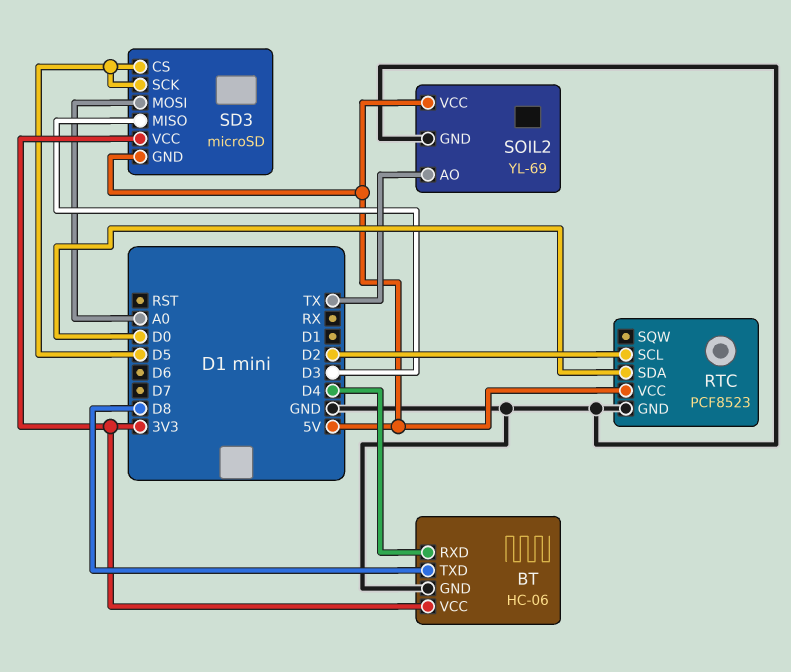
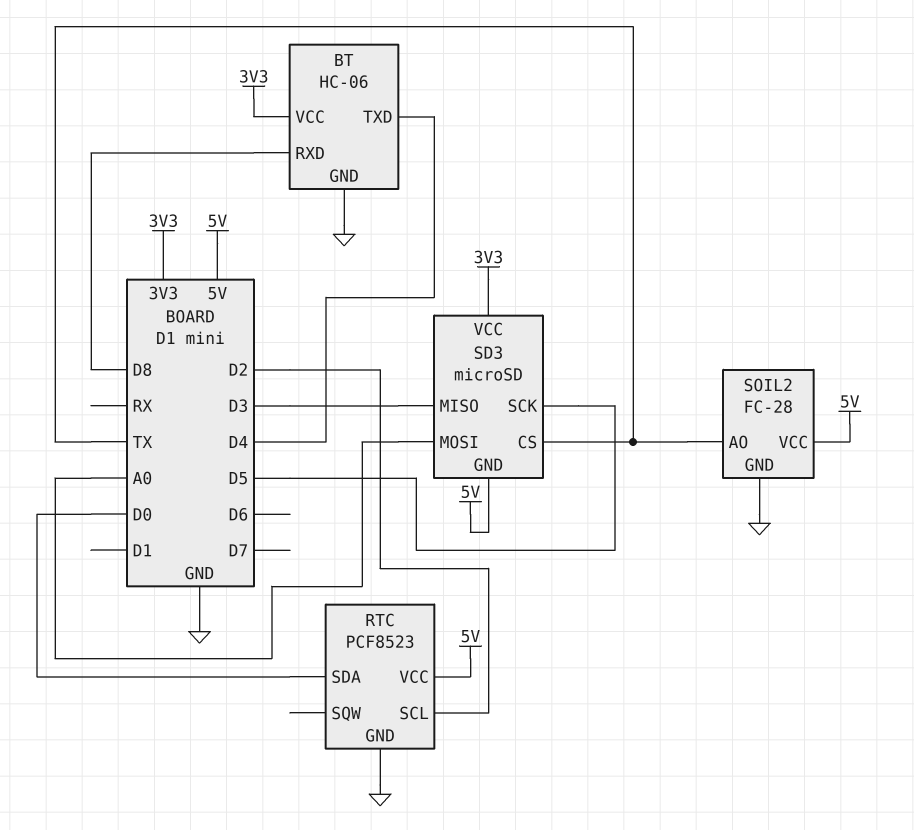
BT pin RXD: D4 -> D8
BT pin TXD: D8 -> D4
SD3 pin CS: D5 -> TX
SOIL2: YL-69 -> FC-28

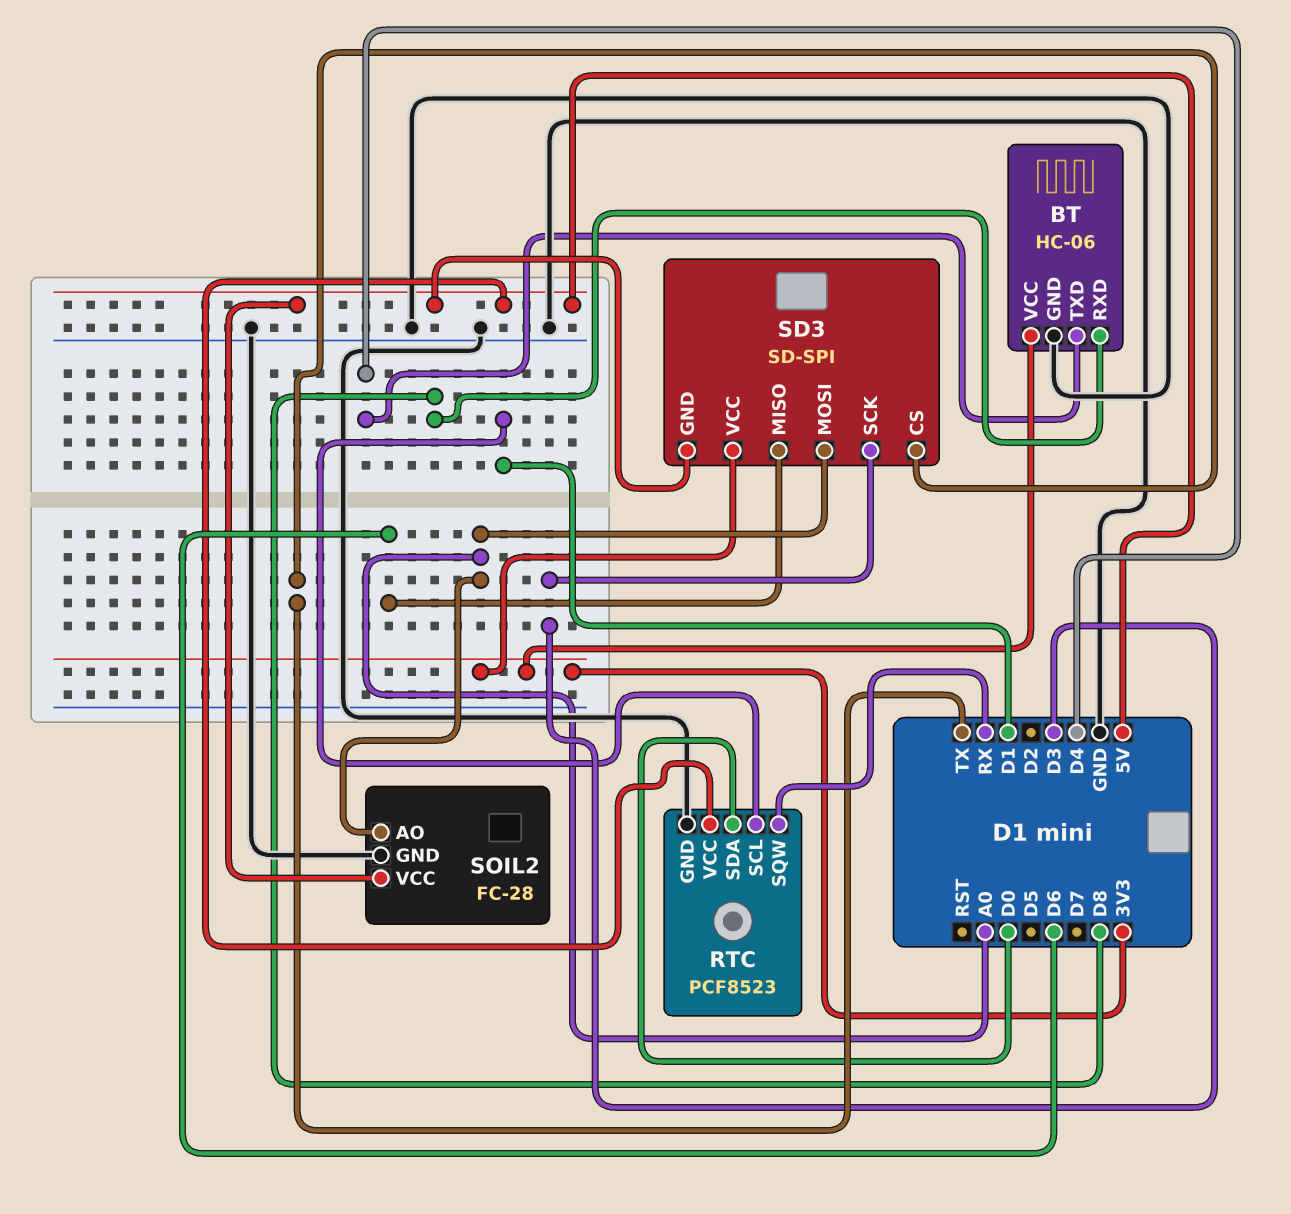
RTC pin SCL: D2 -> D1
RTC pin SQW: none -> RX
SD3: microSD -> SD-SPI
SD3 pin MISO: D3 -> D6
SD3 pin SCK: D5 -> D3
SOIL2 pin AO: TX -> A0

